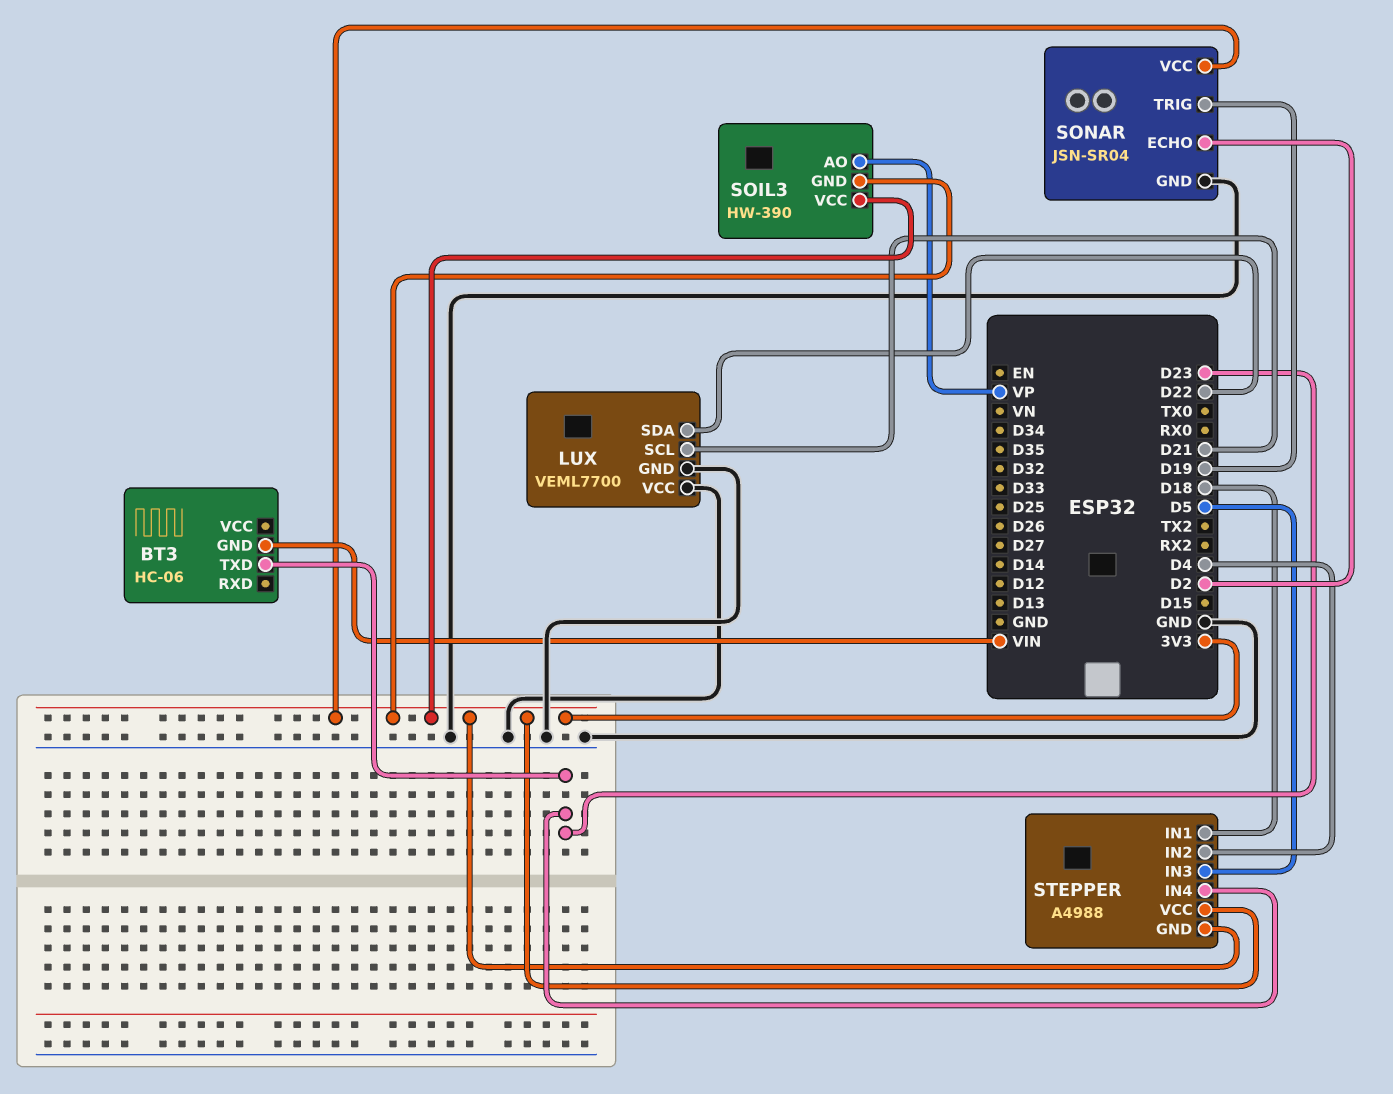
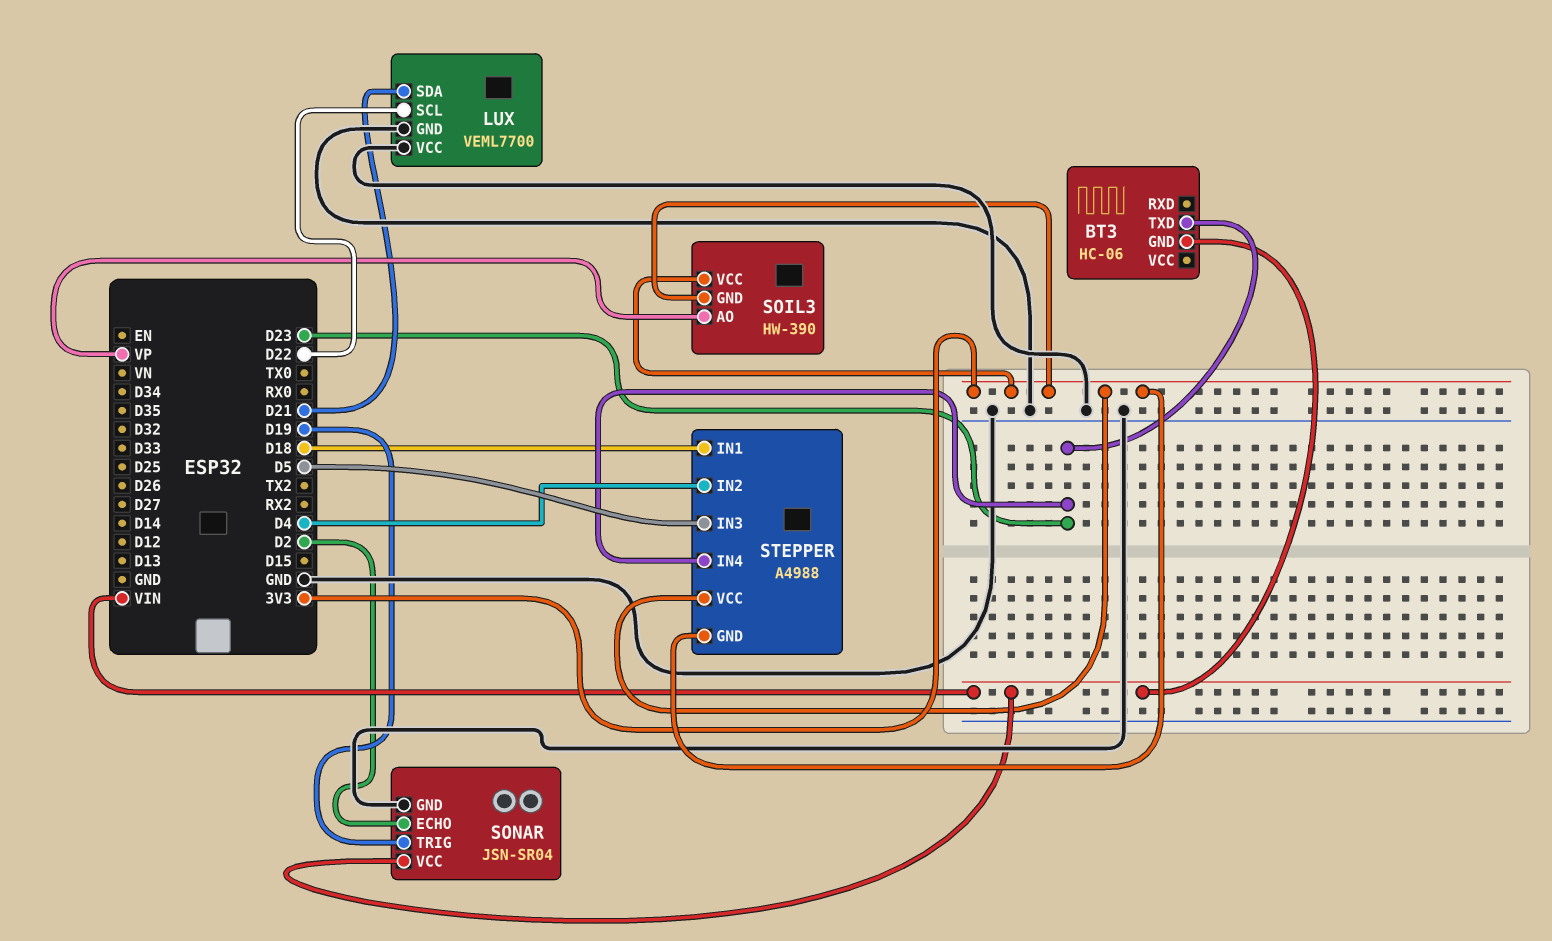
LUX pin SCL: D21 -> D22
LUX pin SDA: D22 -> D21
SONAR pin VCC: 3V3 -> VIN

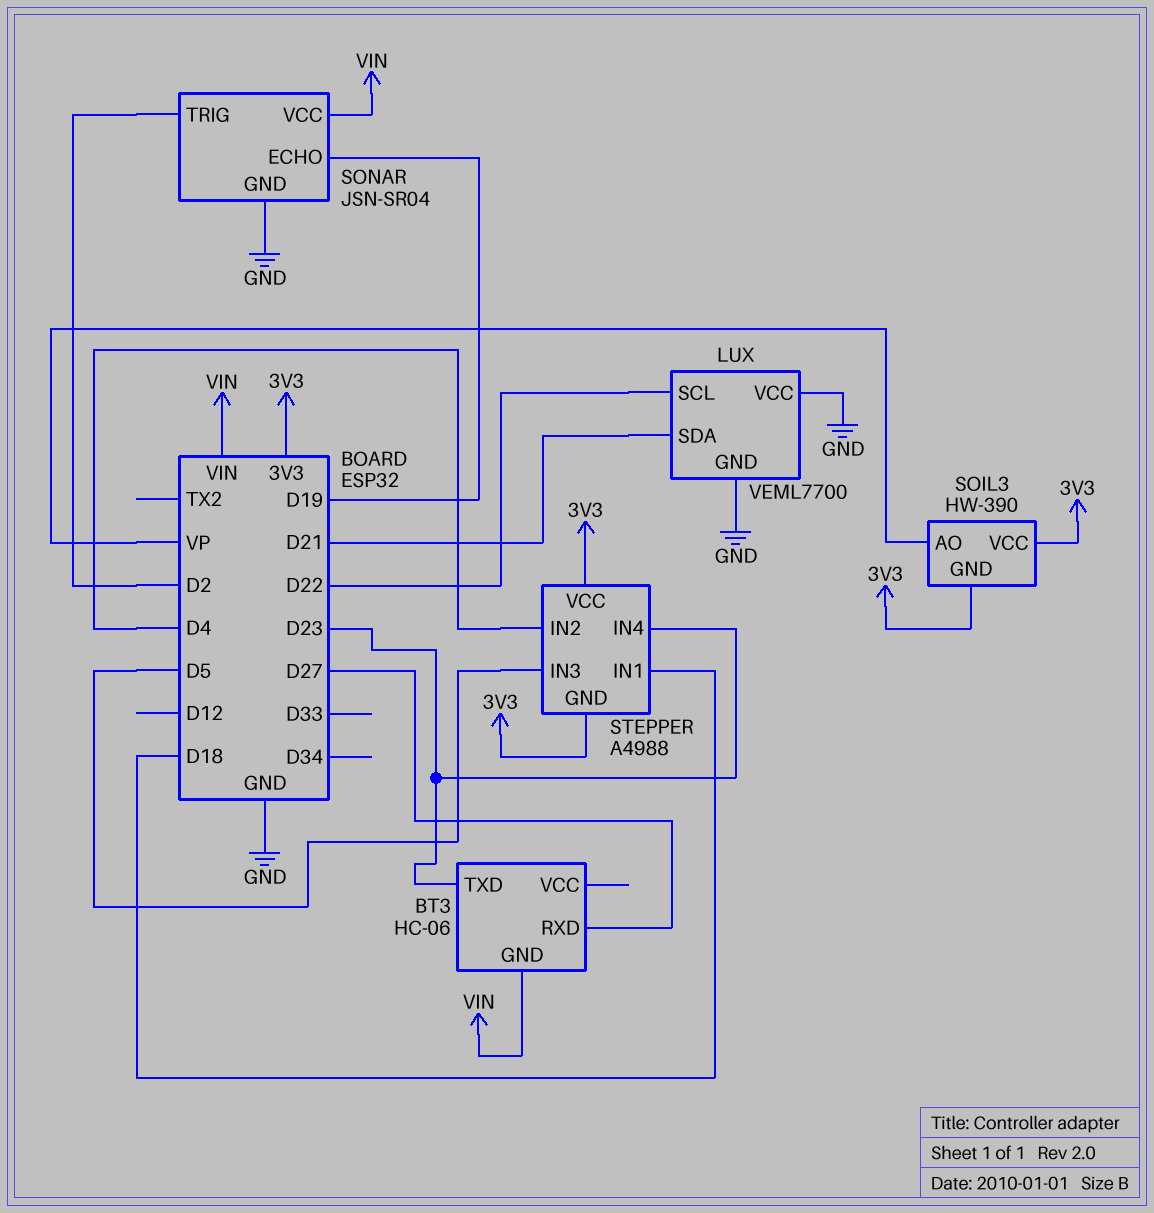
BT3 pin RXD: none -> D27
SONAR pin ECHO: D2 -> D19
SONAR pin TRIG: D19 -> D2

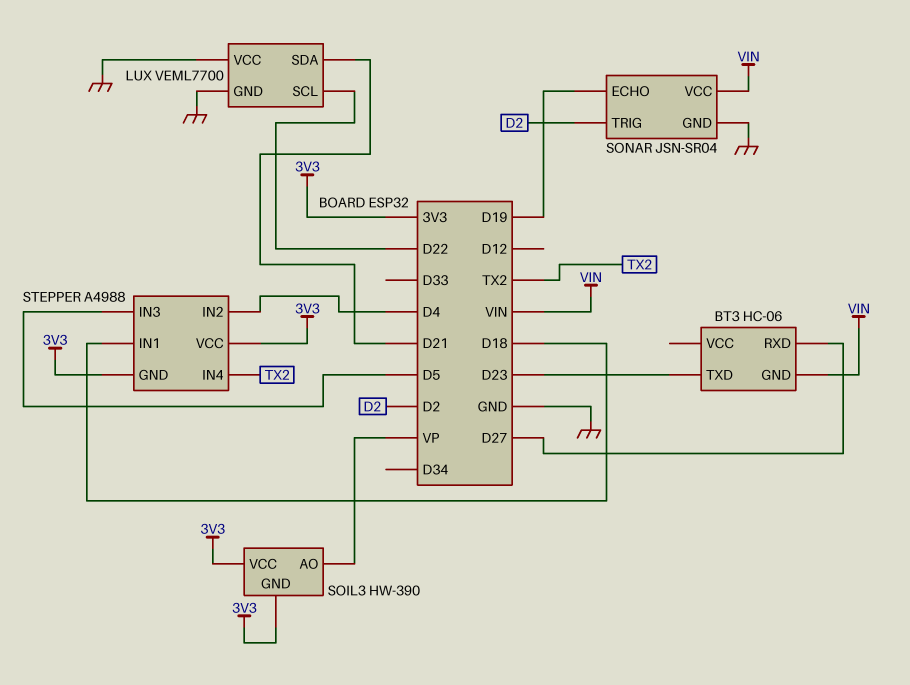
STEPPER pin IN4: D23 -> TX2

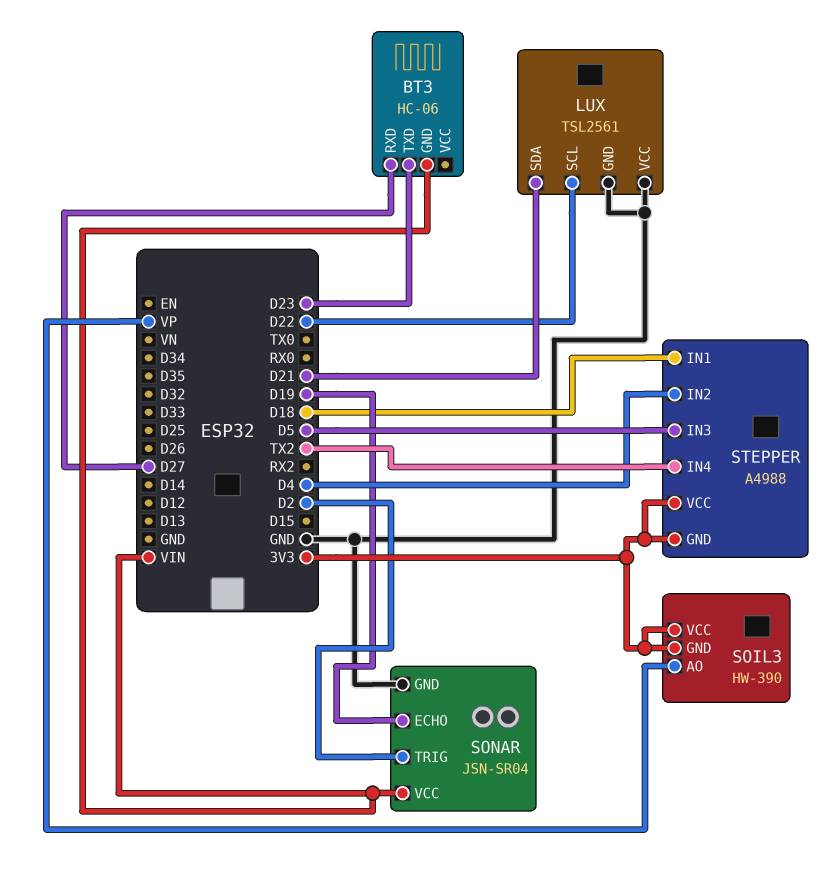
LUX: VEML7700 -> TSL2561

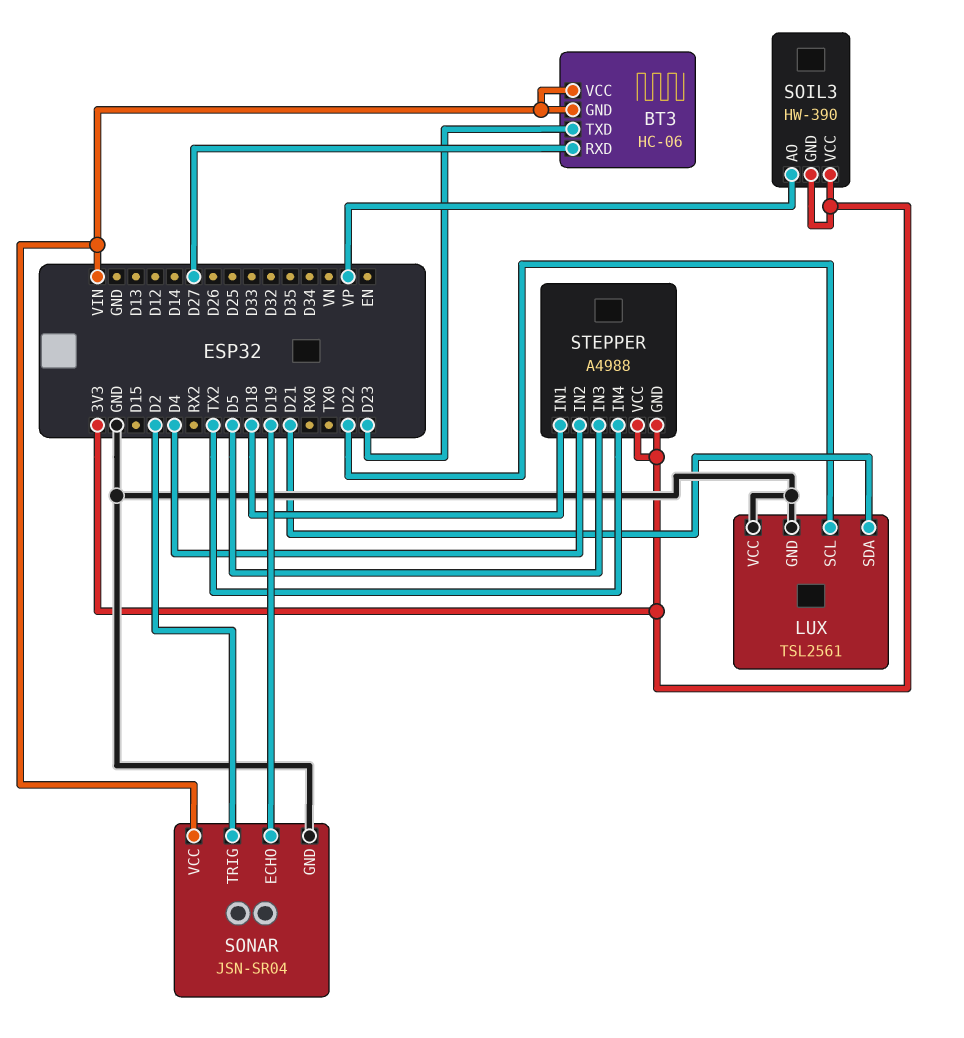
BT3 pin VCC: none -> VIN

